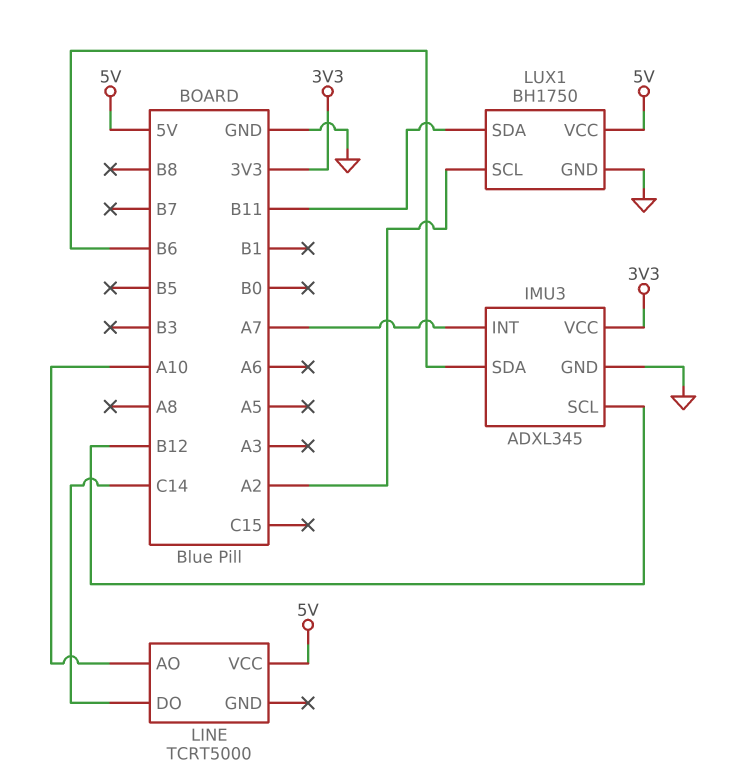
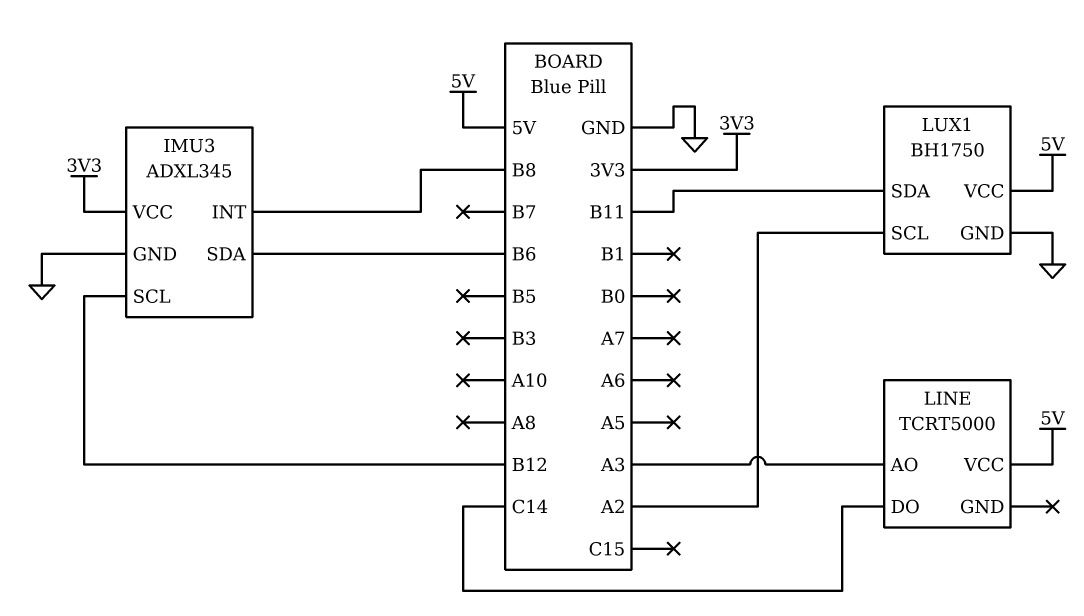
IMU3 pin INT: A7 -> B8
LINE pin AO: A10 -> A3

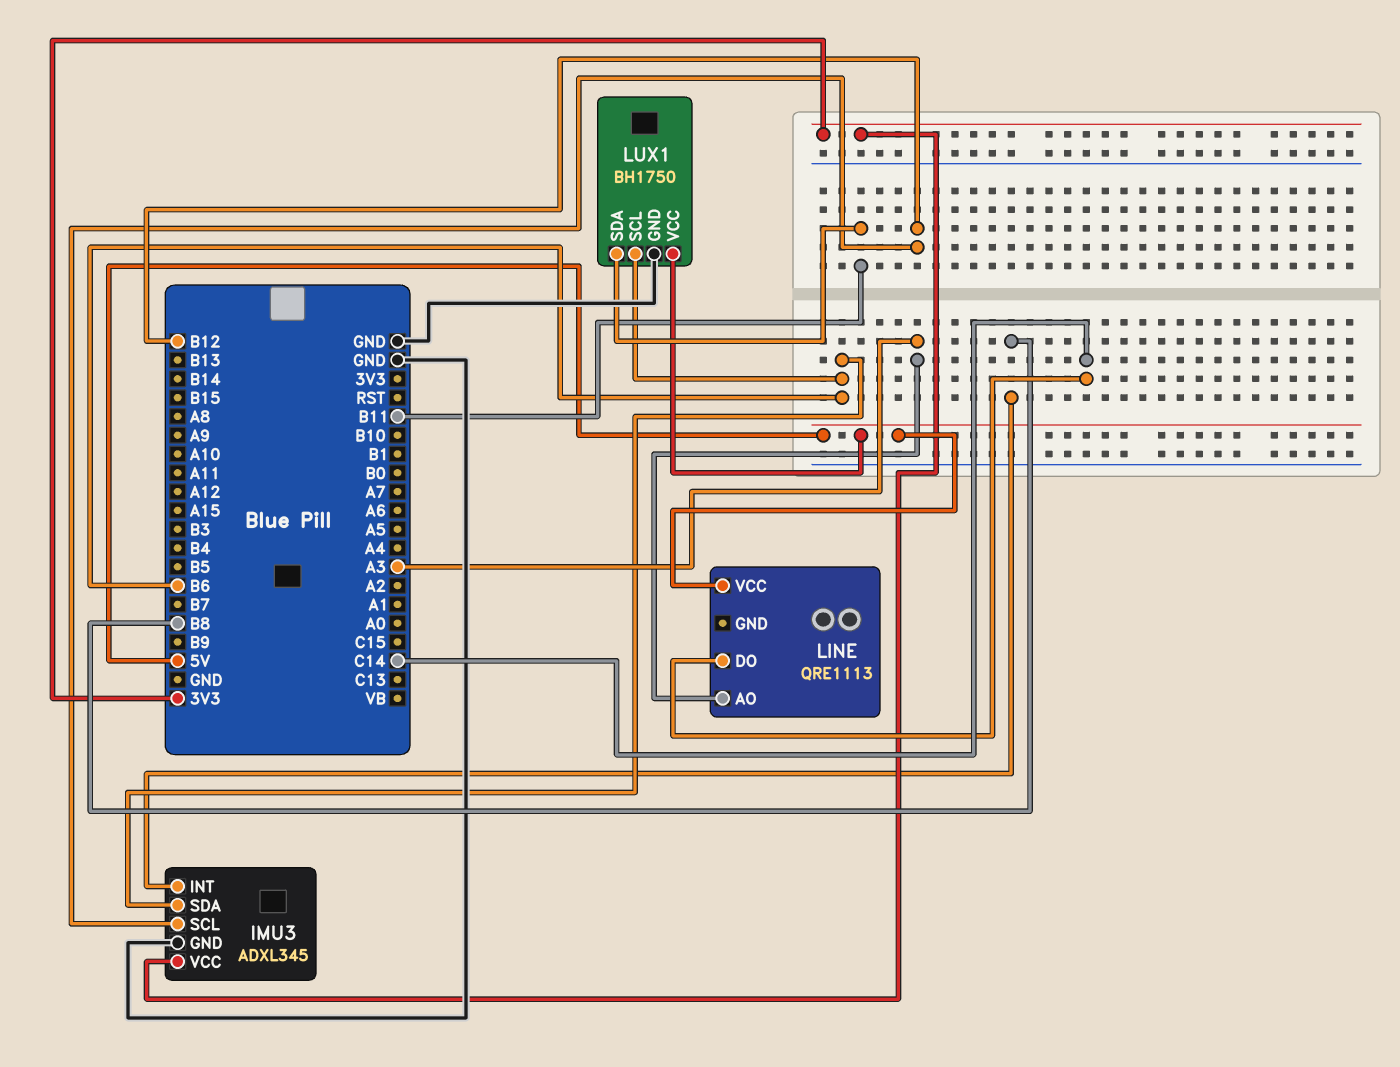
LINE: TCRT5000 -> QRE1113
LUX1 pin SCL: A2 -> B6

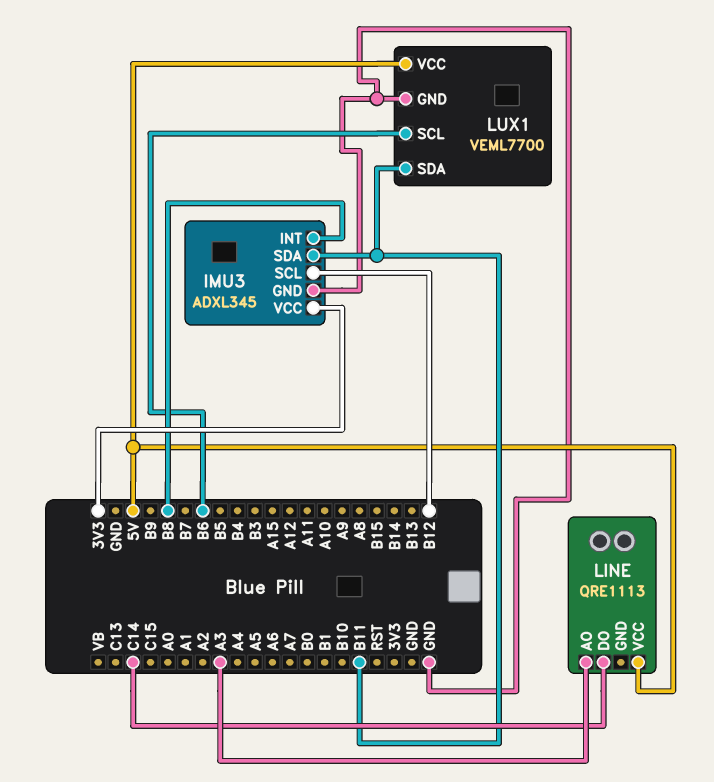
IMU3 pin SDA: B6 -> B11
LUX1: BH1750 -> VEML7700

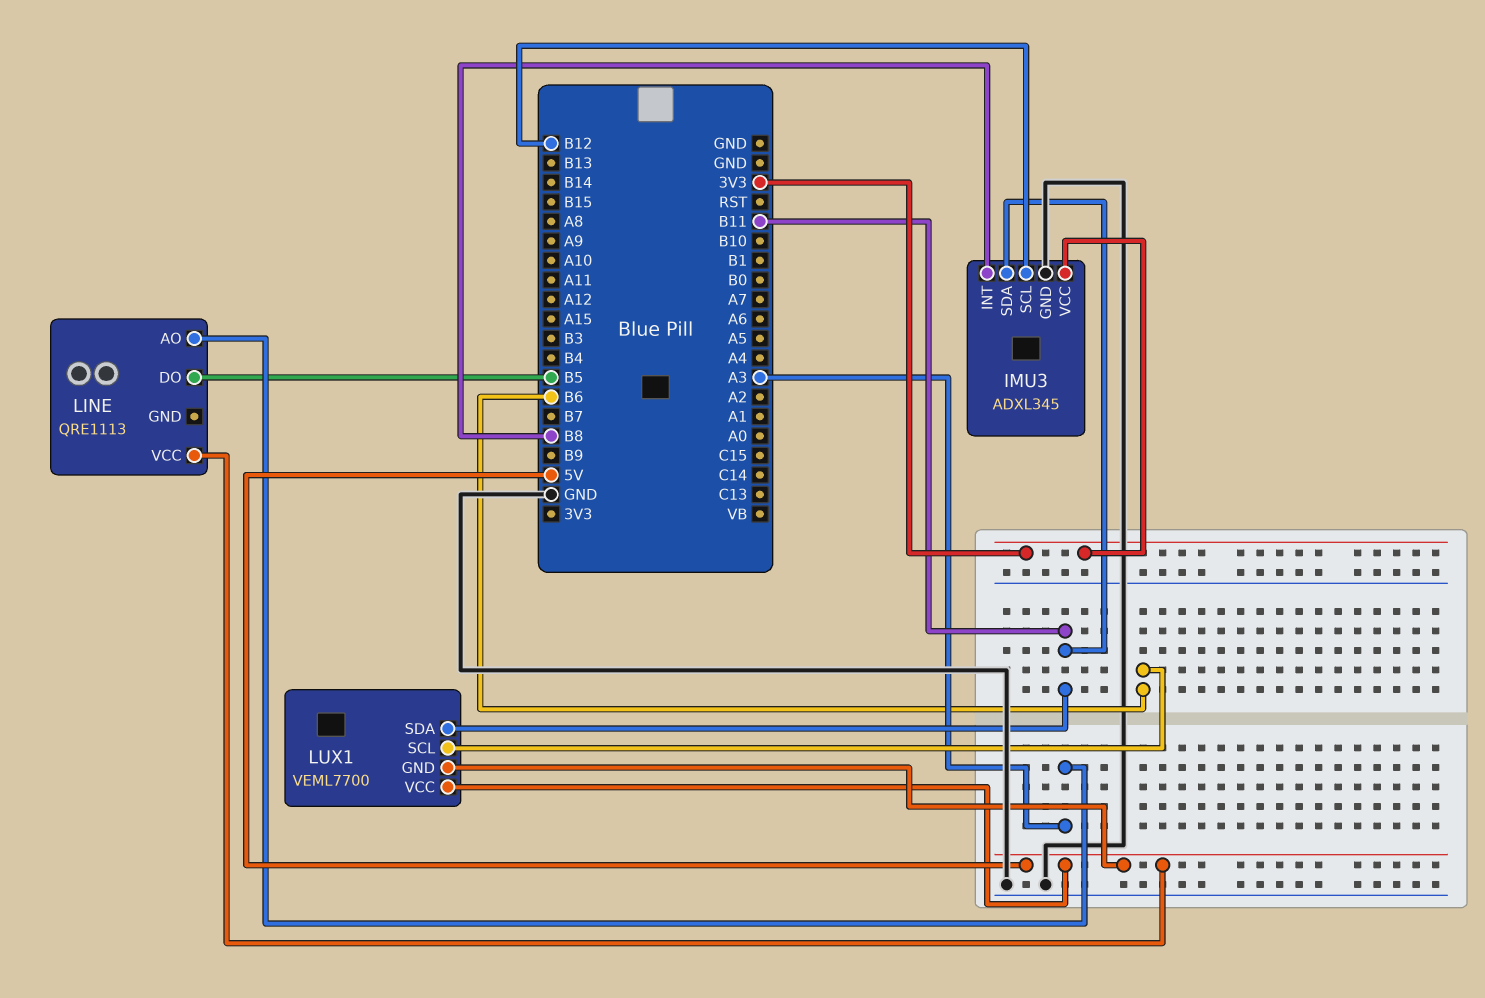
LINE pin DO: C14 -> B5
LUX1 pin GND: GND -> 5V

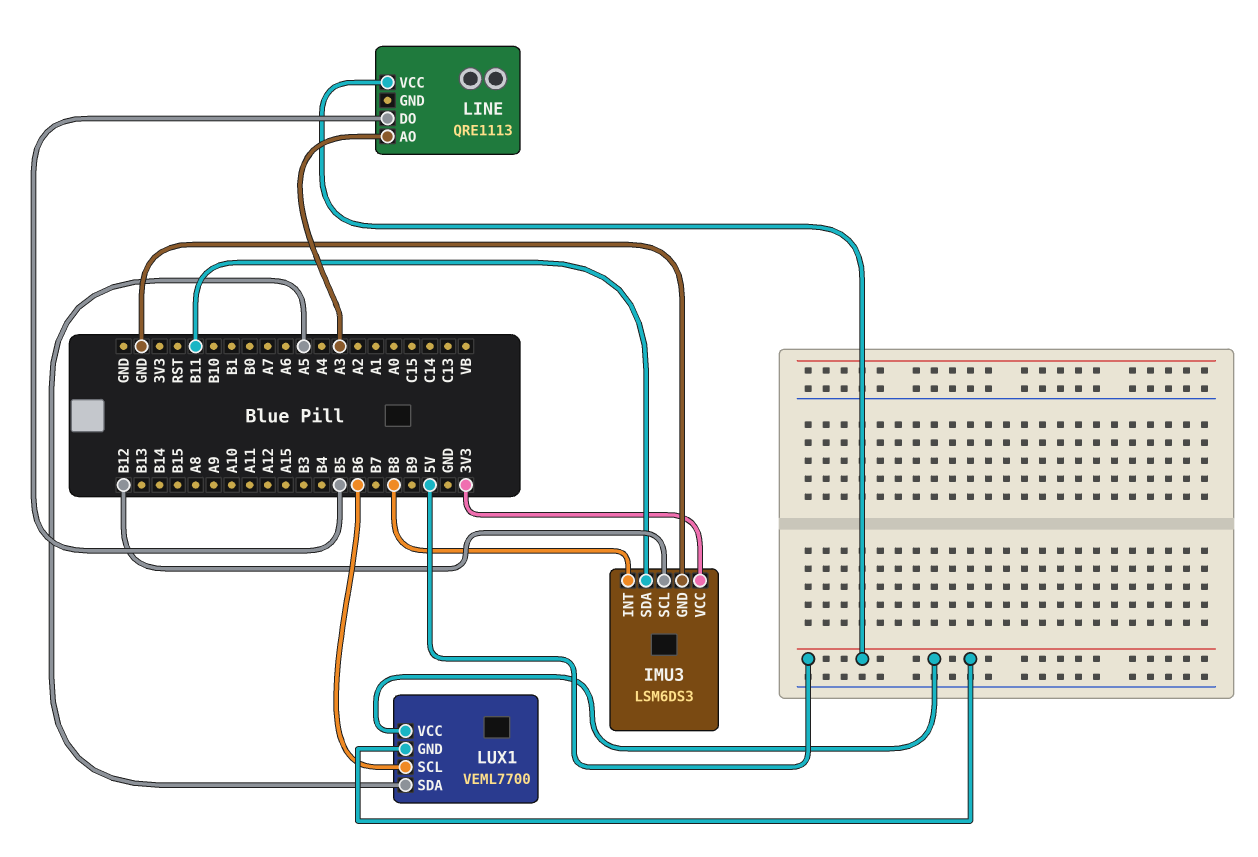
IMU3: ADXL345 -> LSM6DS3
LUX1 pin SDA: B11 -> A5

